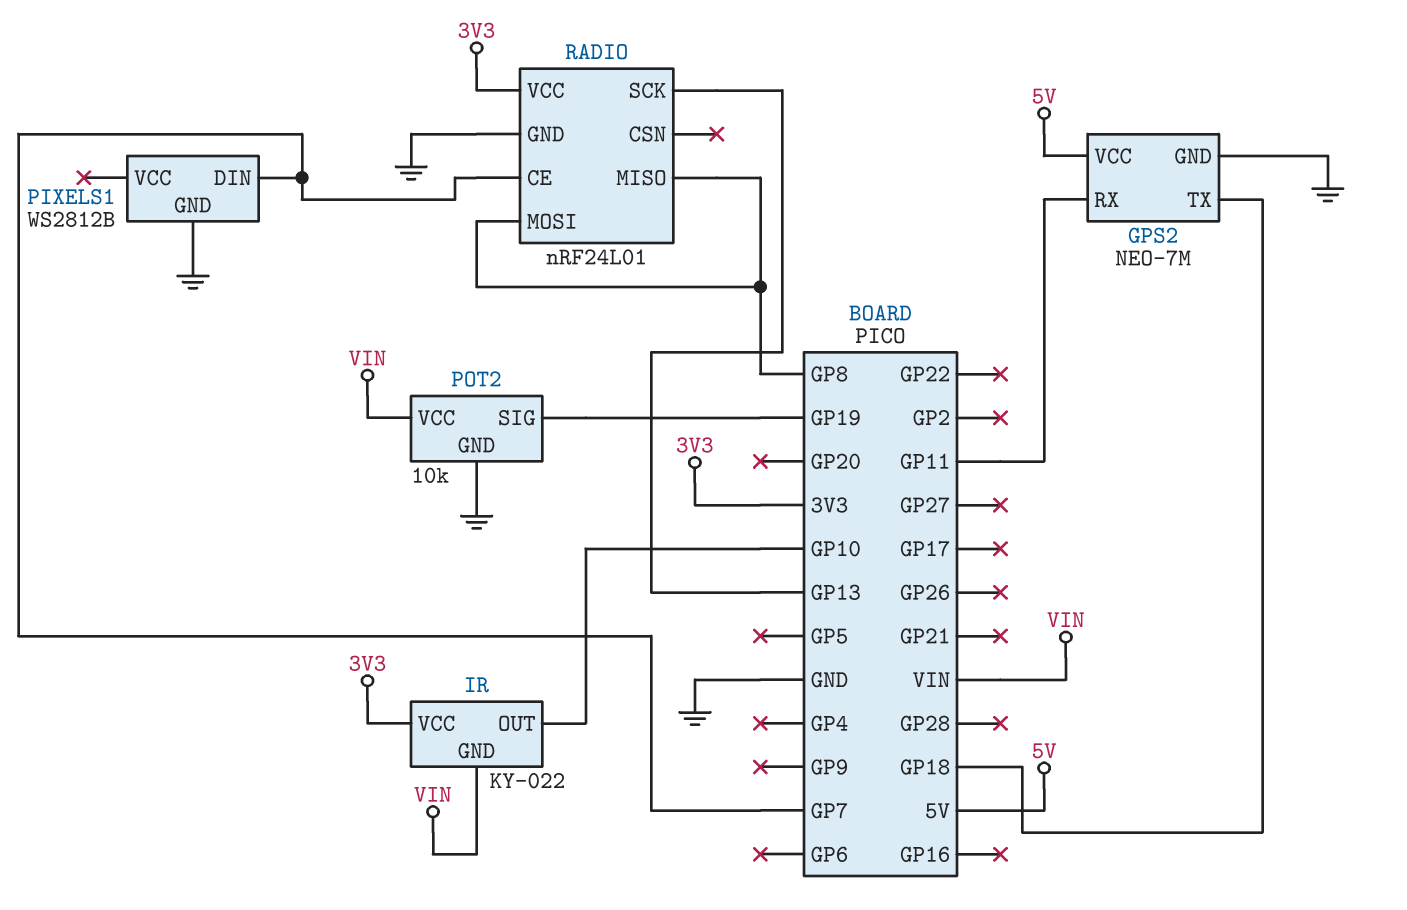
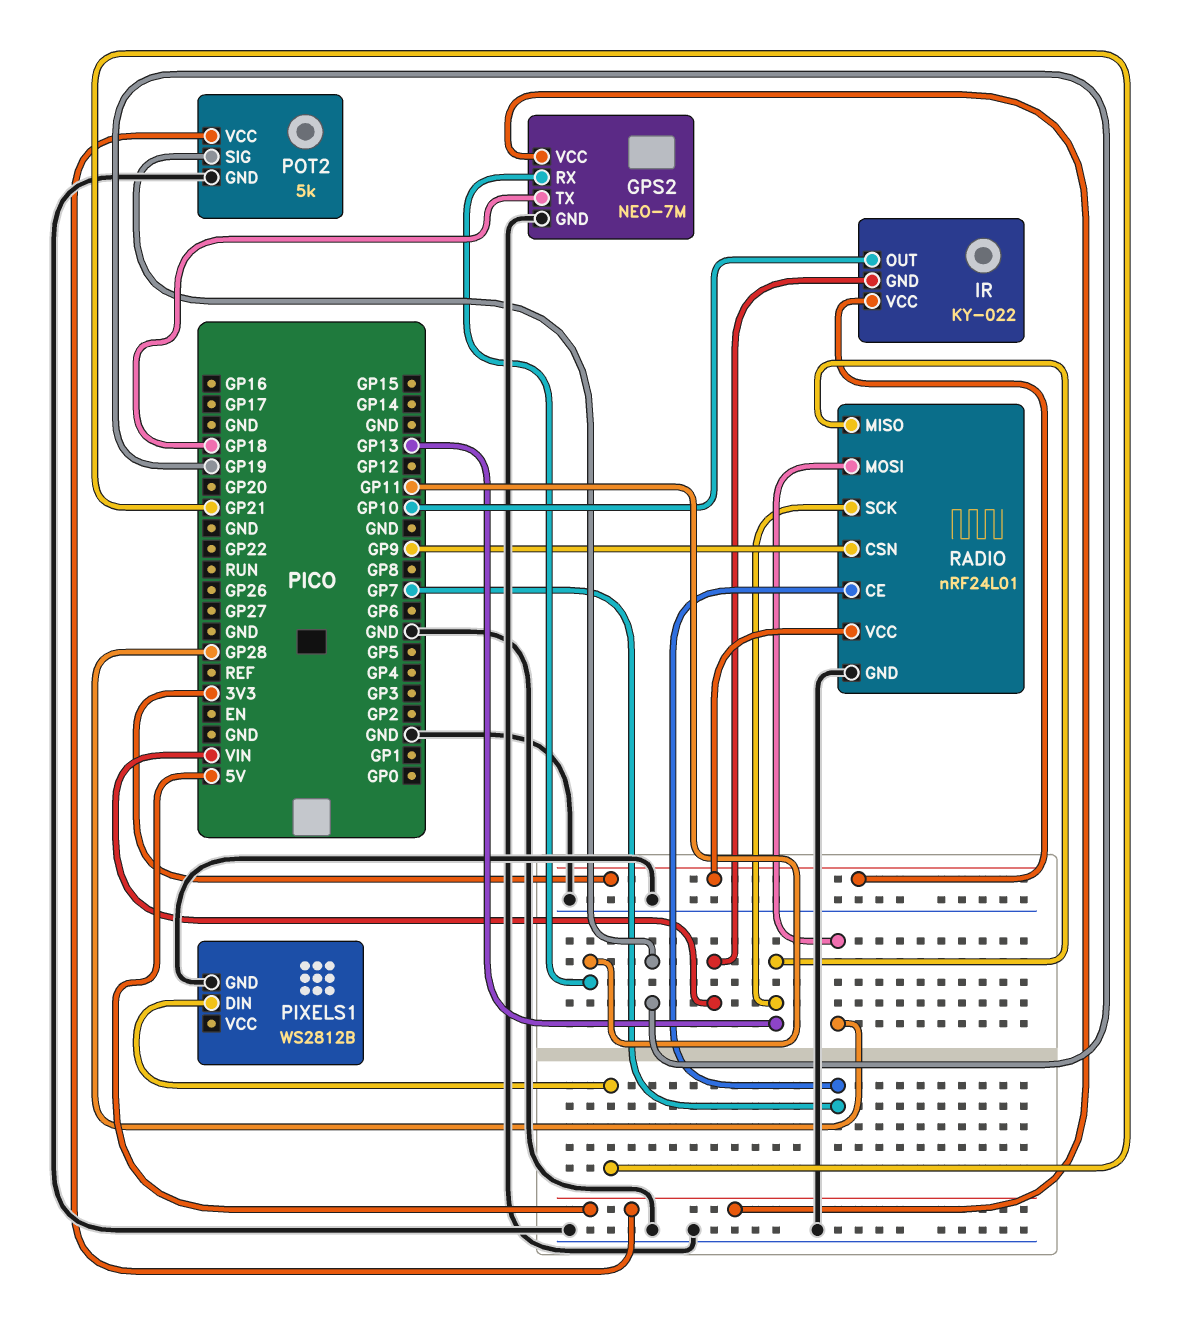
PIXELS1 pin DIN: GP7 -> GP21
POT2: 10k -> 5k
POT2 pin VCC: VIN -> 5V
RADIO pin CSN: none -> GP9
RADIO pin MISO: GP8 -> GP13
RADIO pin MOSI: GP8 -> GP28

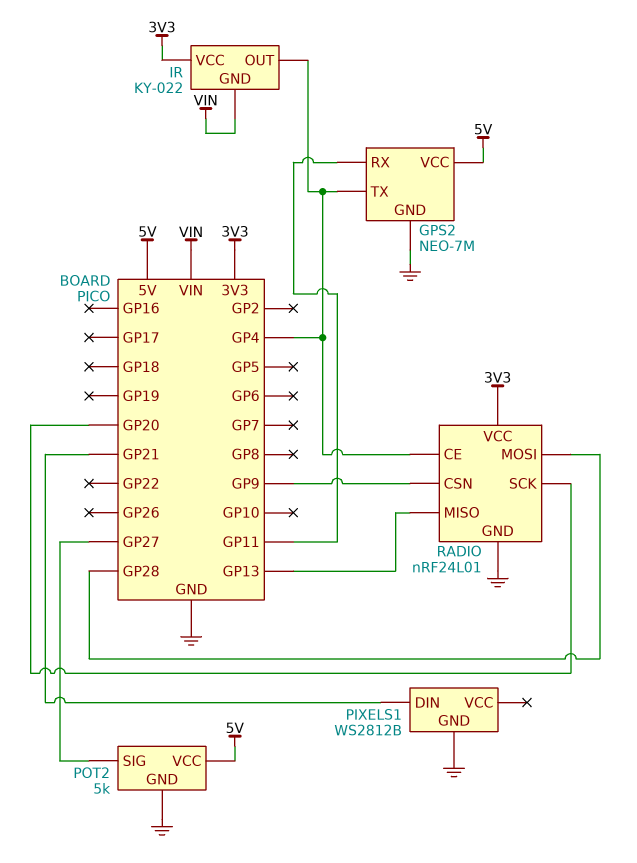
GPS2 pin TX: GP18 -> GP4
IR pin OUT: GP10 -> GP4
POT2 pin SIG: GP19 -> GP27
RADIO pin CE: GP7 -> GP4
RADIO pin SCK: GP13 -> GP20

